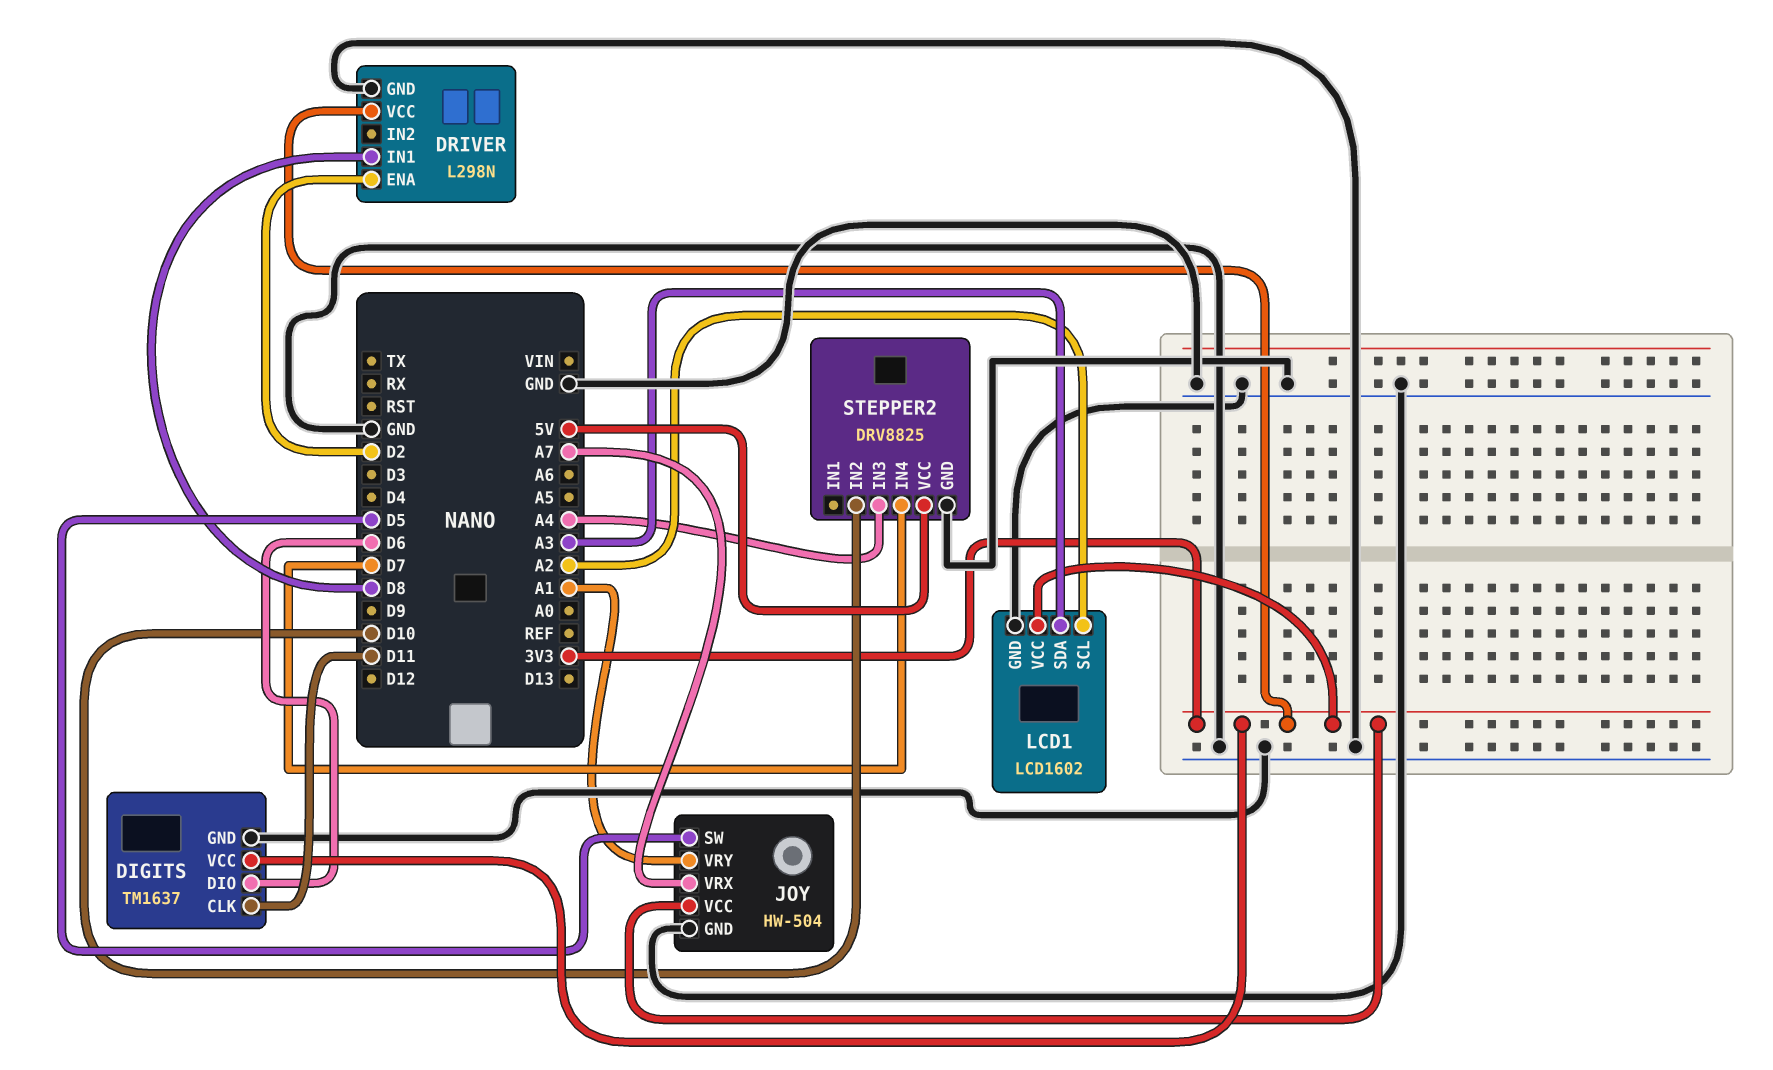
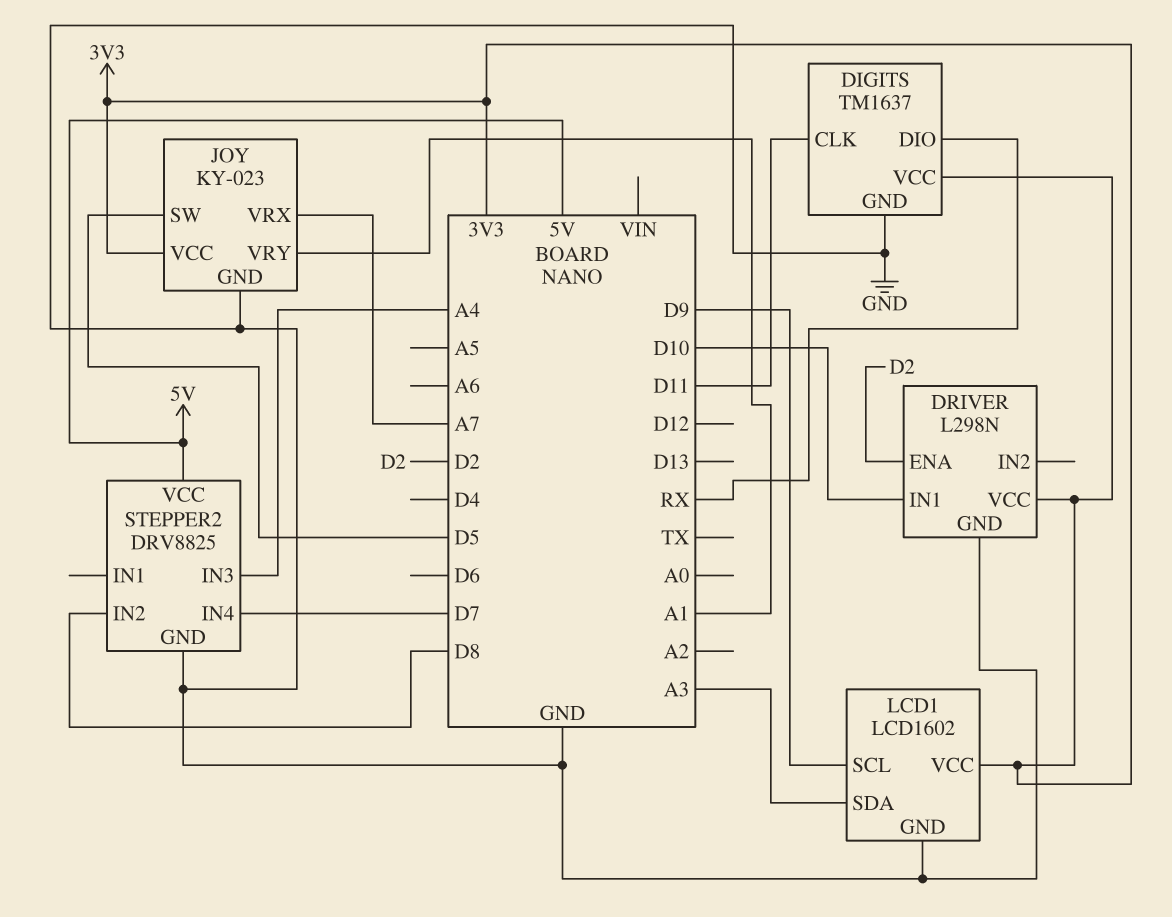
DIGITS pin DIO: D6 -> RX
DRIVER pin IN1: D8 -> D10
JOY: HW-504 -> KY-023
LCD1 pin SCL: A2 -> D9
STEPPER2 pin IN2: D10 -> D8

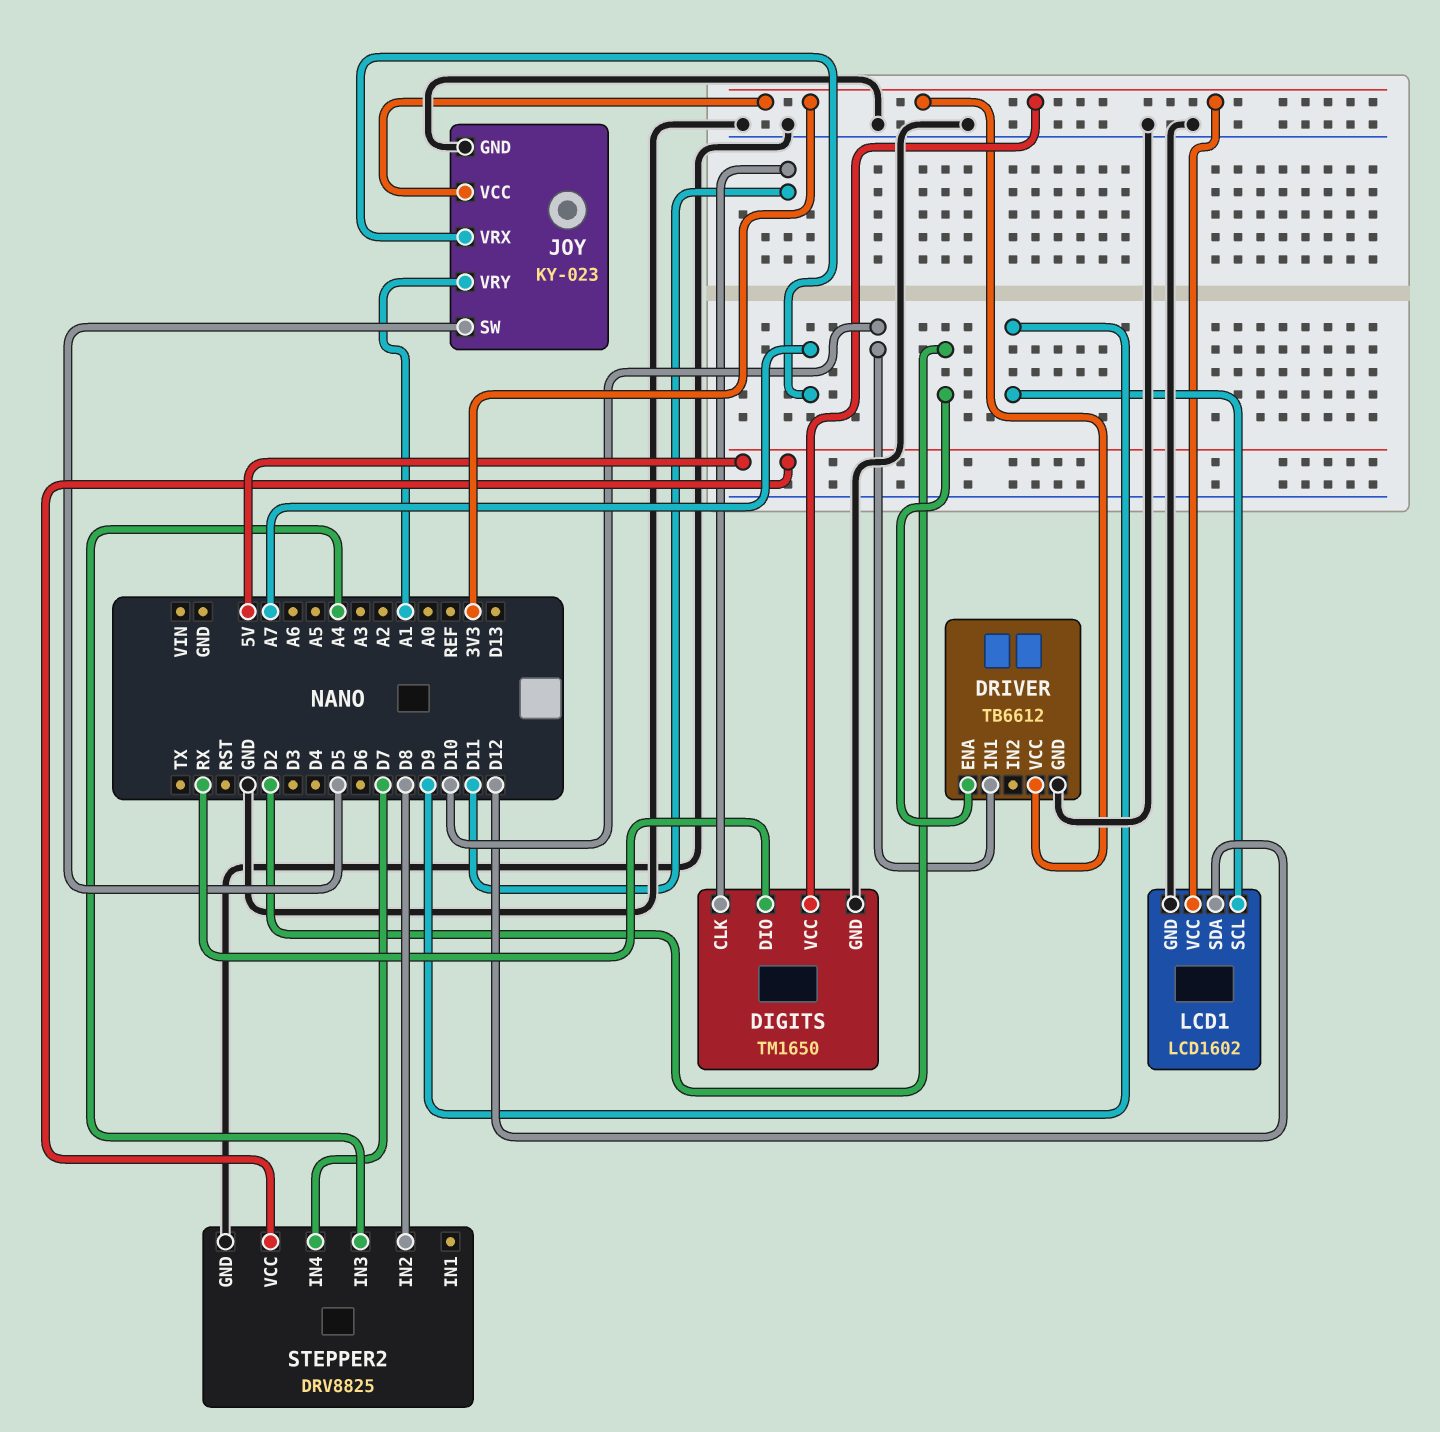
DIGITS: TM1637 -> TM1650
DRIVER: L298N -> TB6612
LCD1 pin SDA: A3 -> D12

